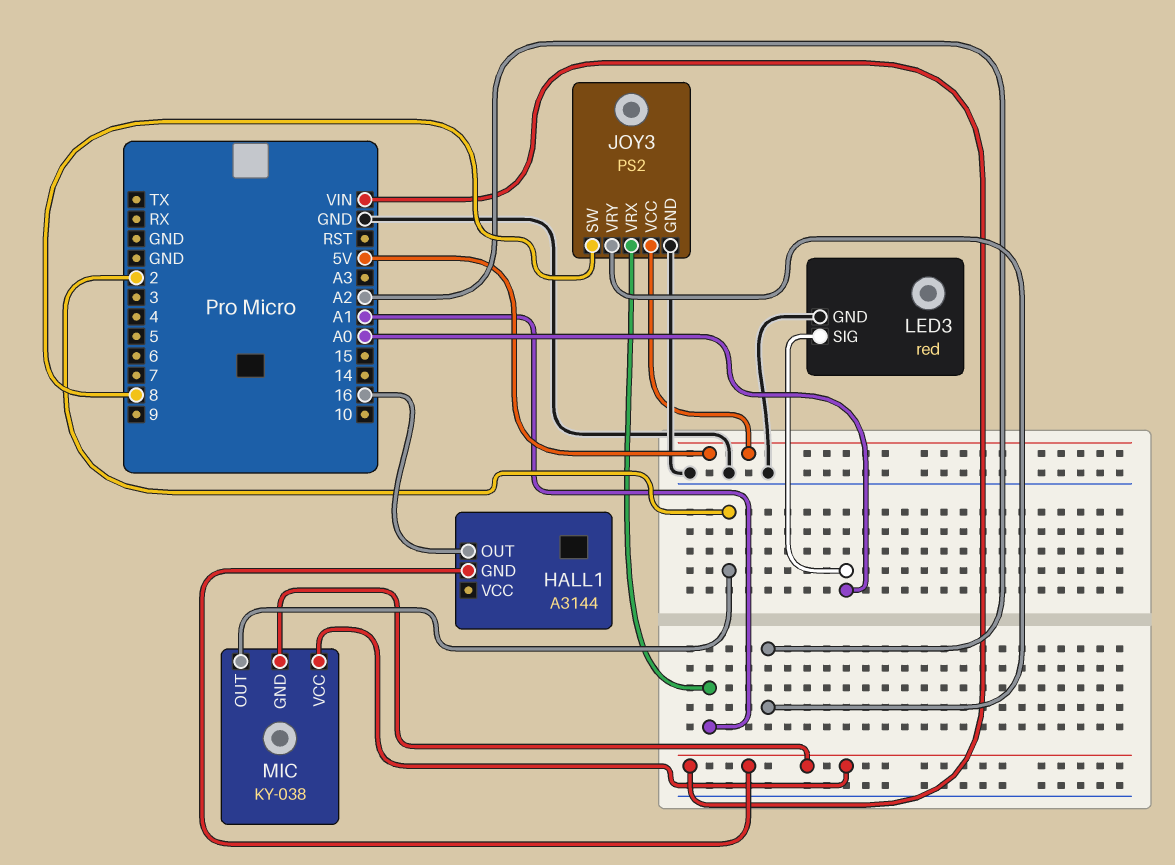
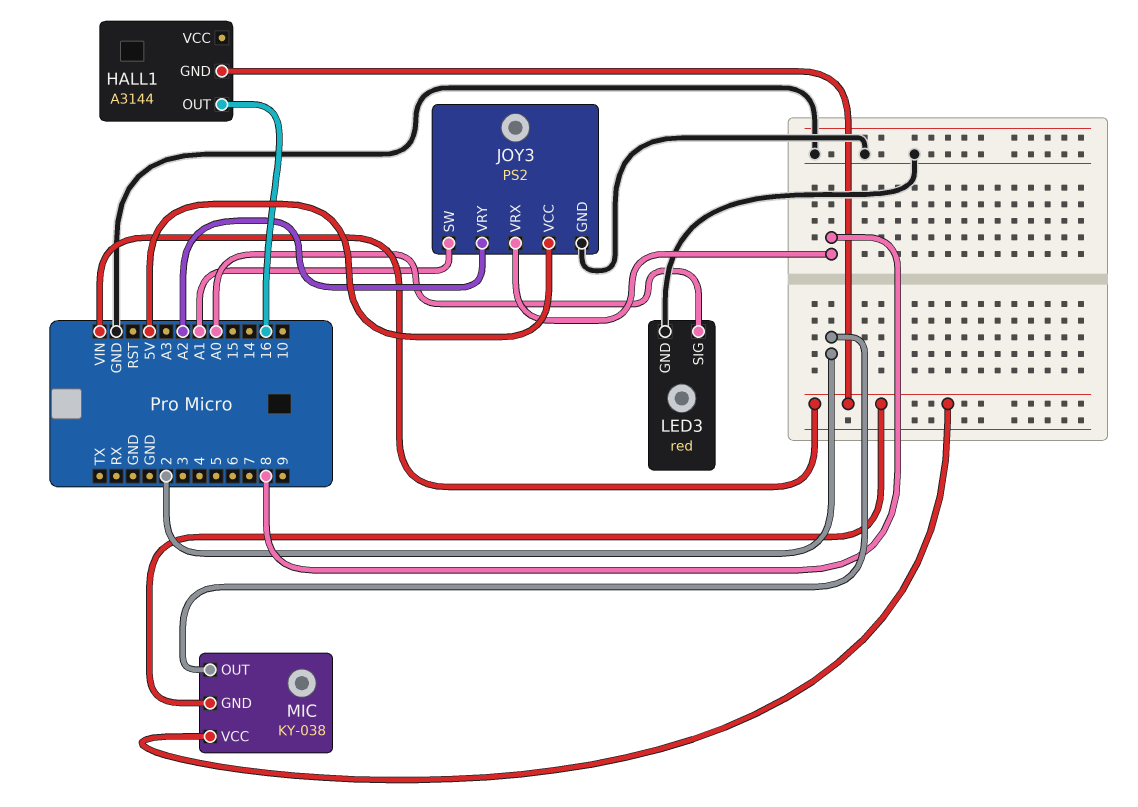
JOY3 pin SW: 8 -> A1
JOY3 pin VRX: A1 -> 8

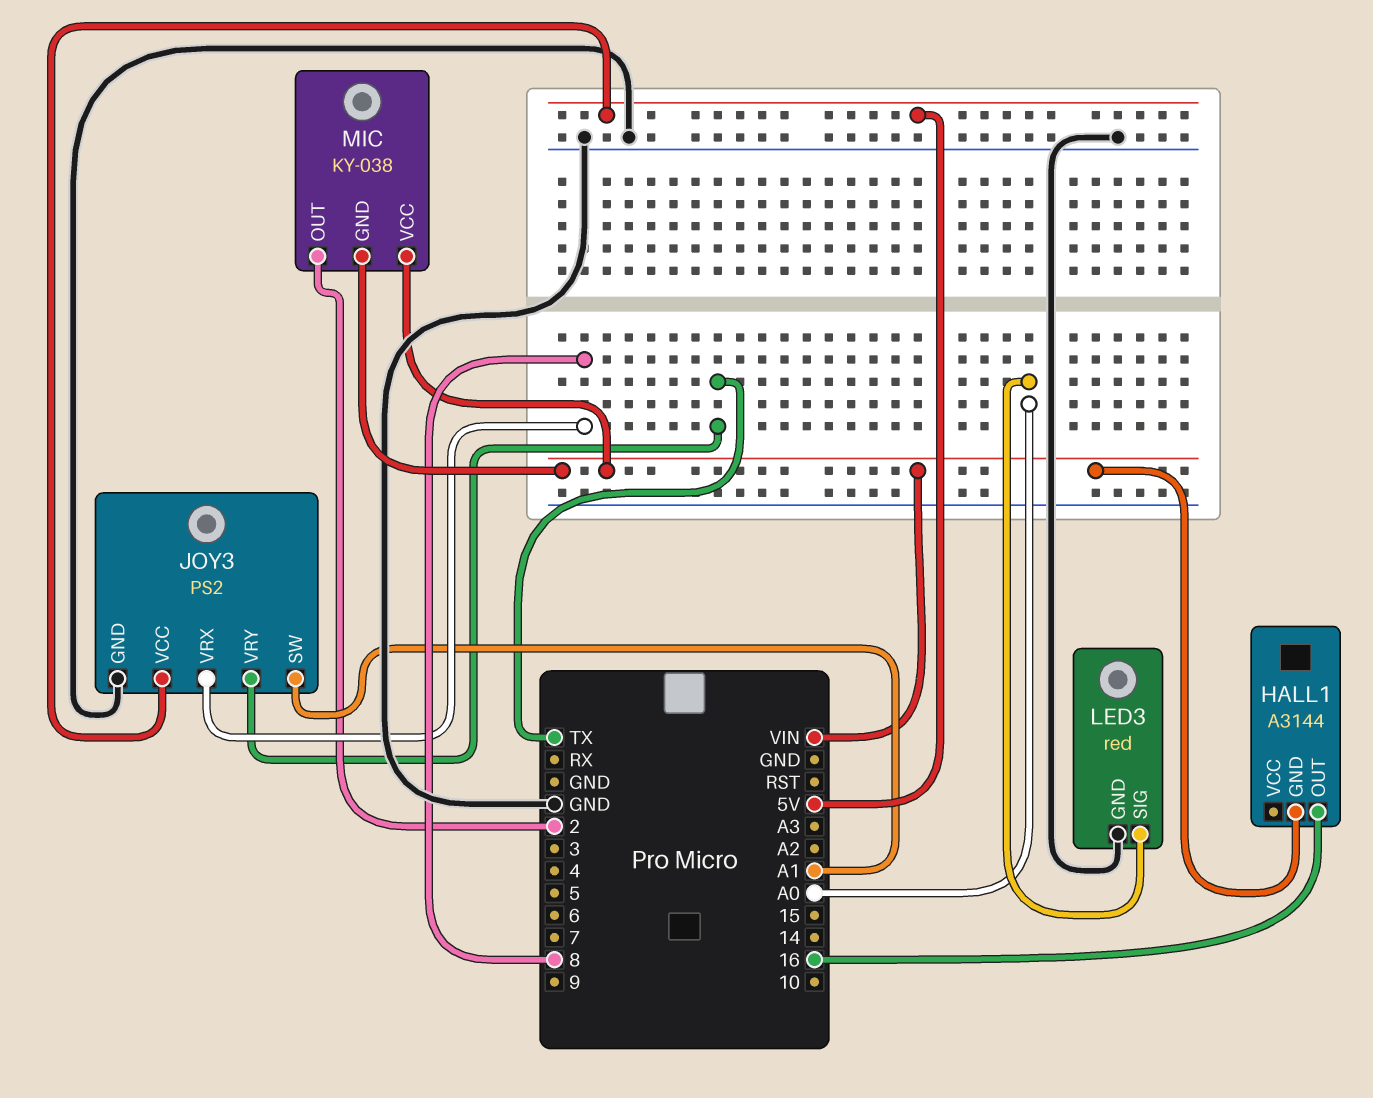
JOY3 pin VRY: A2 -> TX

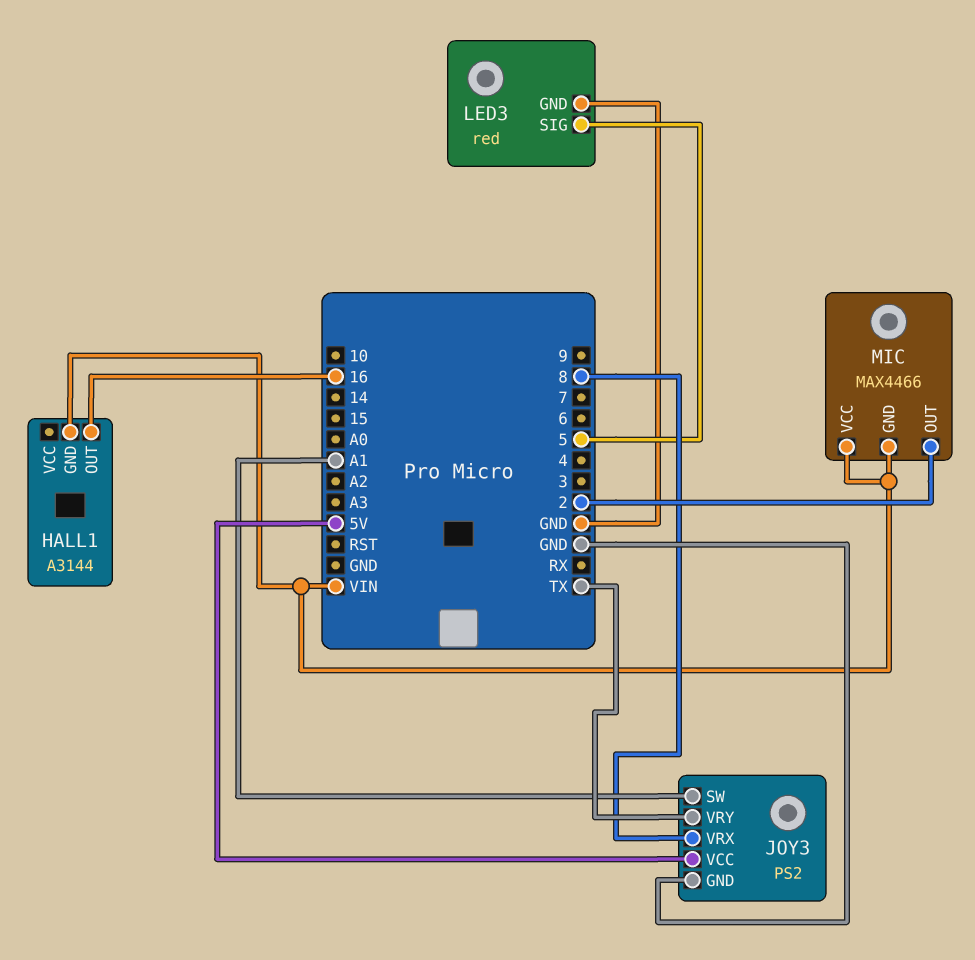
LED3 pin SIG: A0 -> 5
MIC: KY-038 -> MAX4466

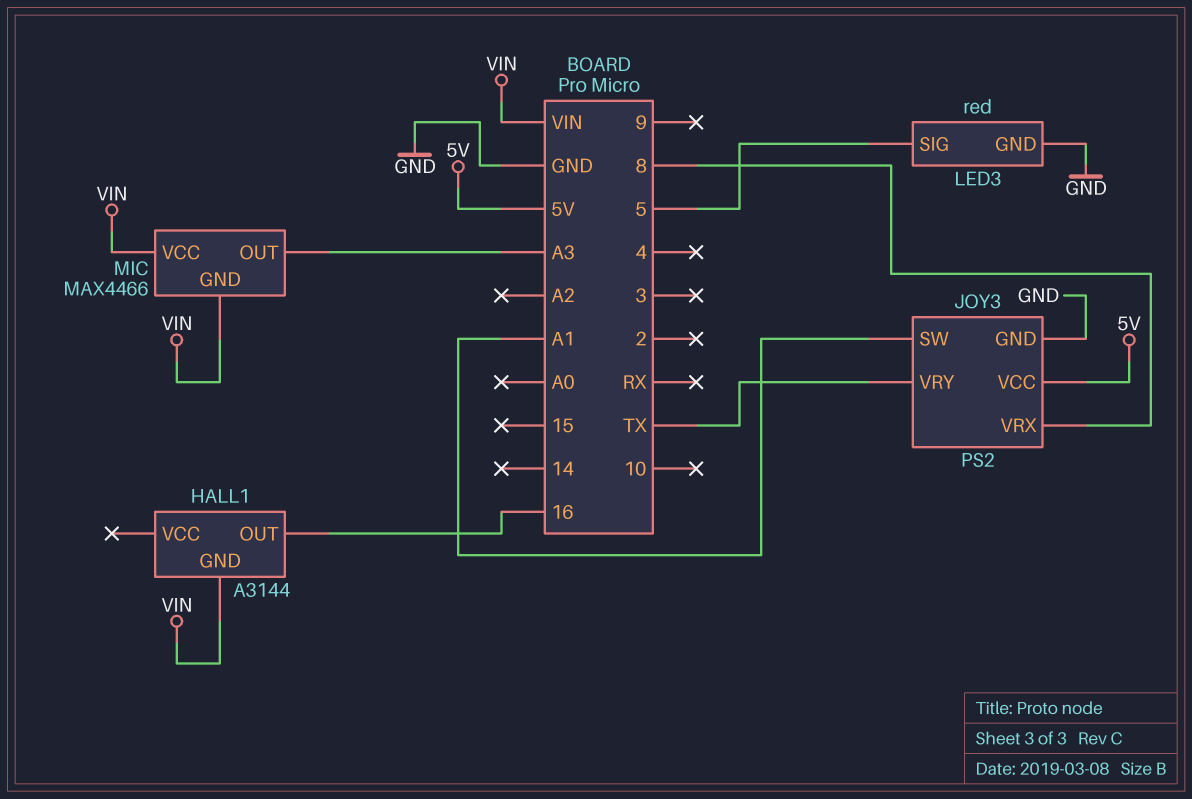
MIC pin OUT: 2 -> A3

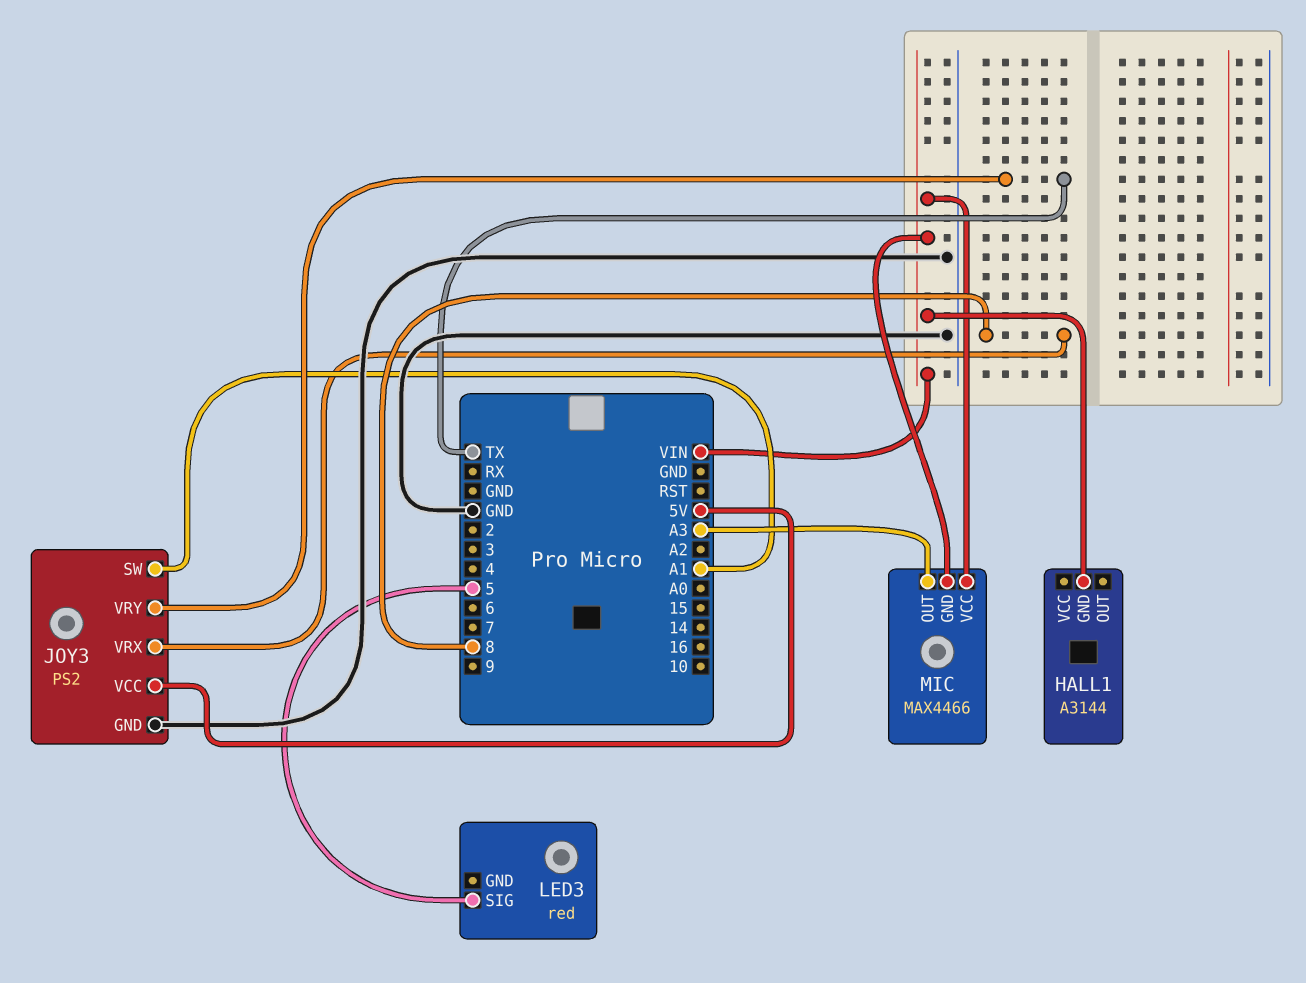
HALL1 pin OUT: 16 -> none
LED3 pin GND: GND -> none

